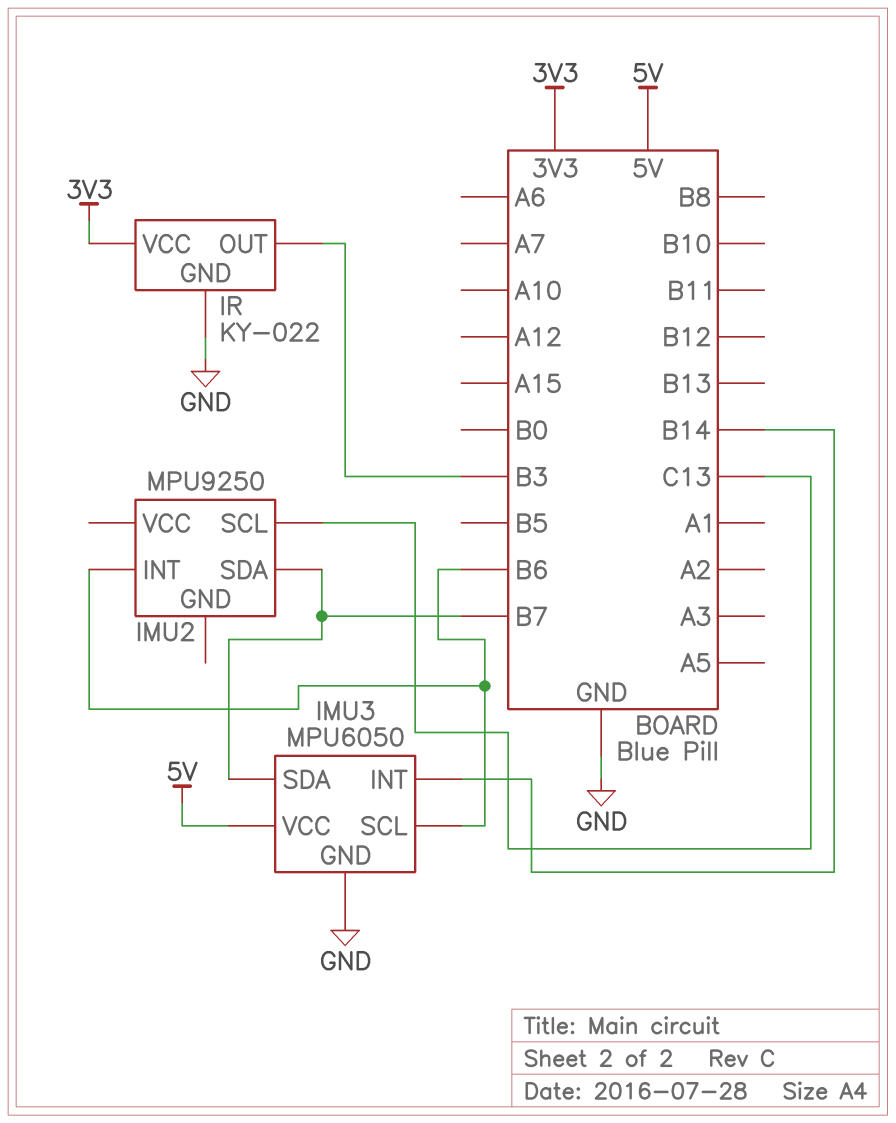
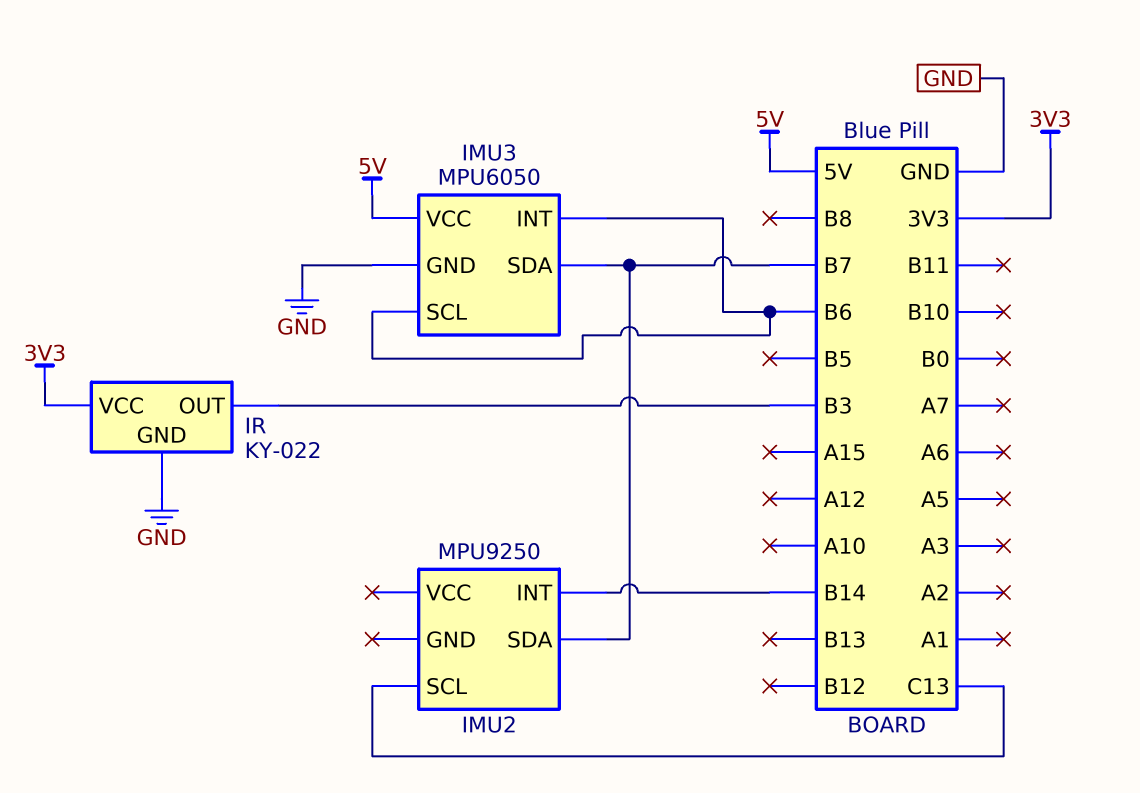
IMU2 pin INT: B6 -> B14
IMU3 pin INT: B14 -> B6

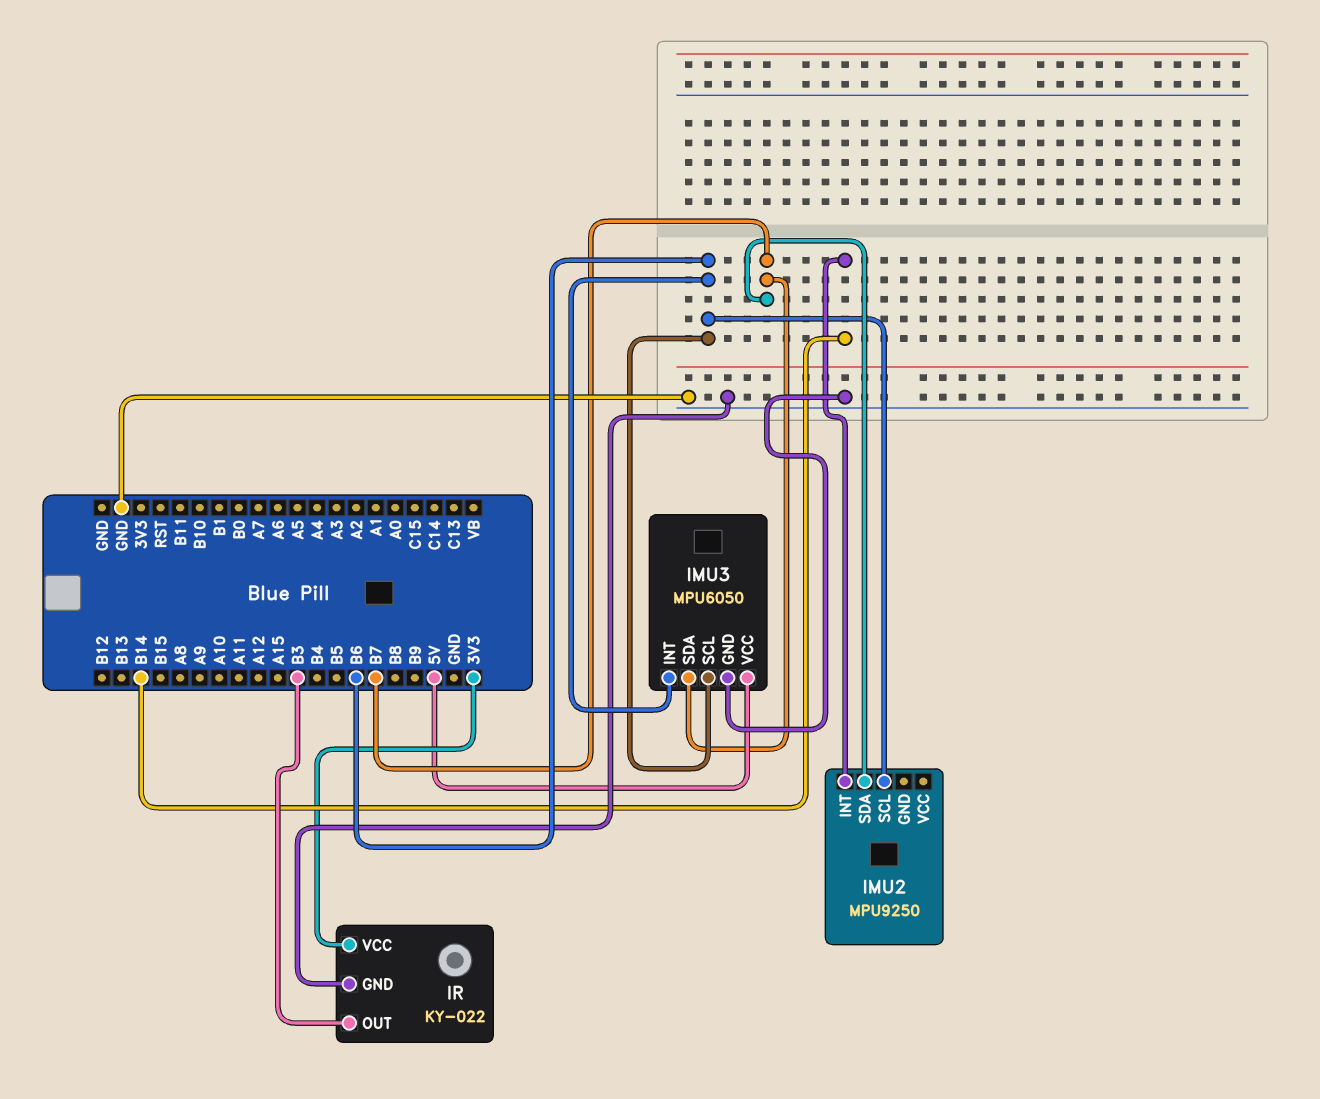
IMU2 pin SCL: C13 -> B6

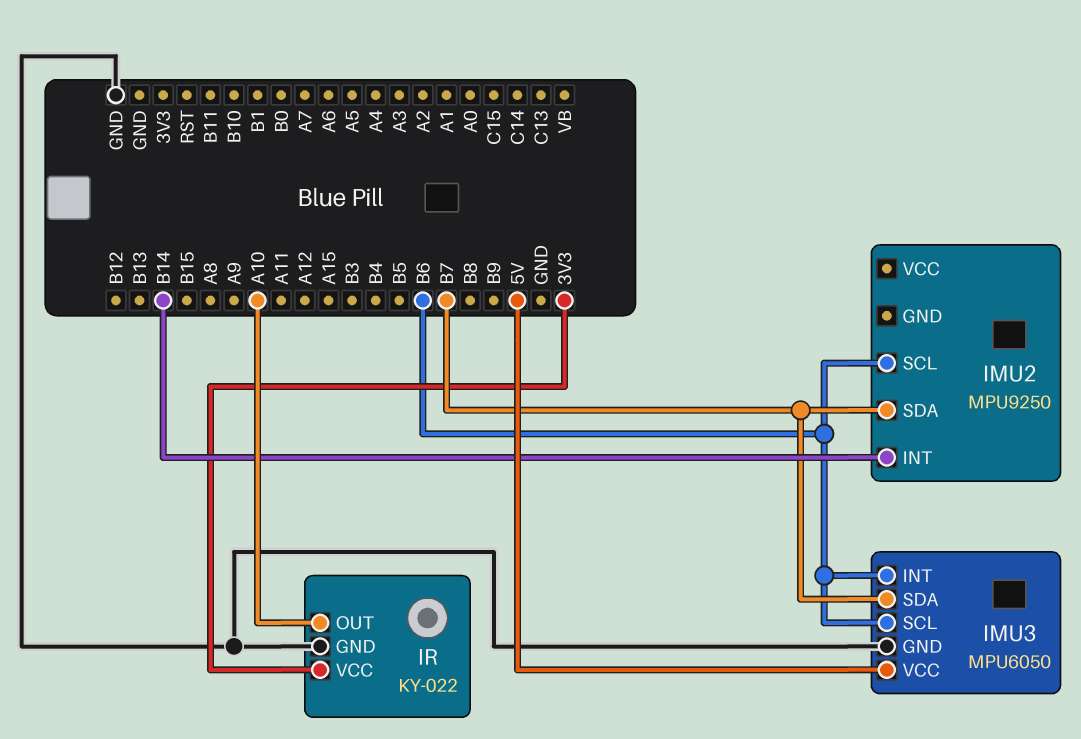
IR pin OUT: B3 -> A10

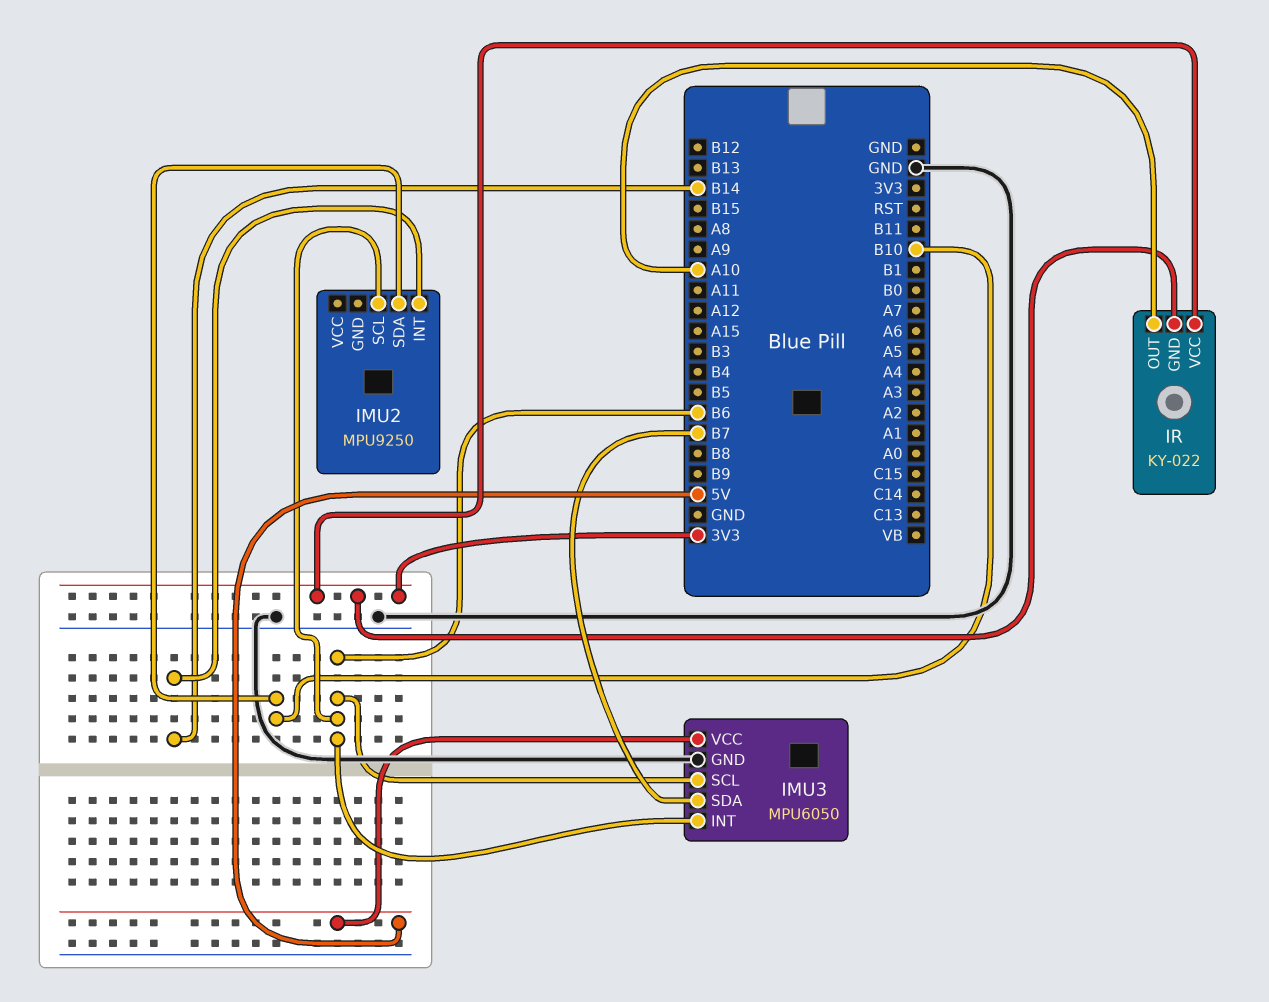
IMU2 pin SDA: B7 -> B10
IR pin GND: GND -> 3V3

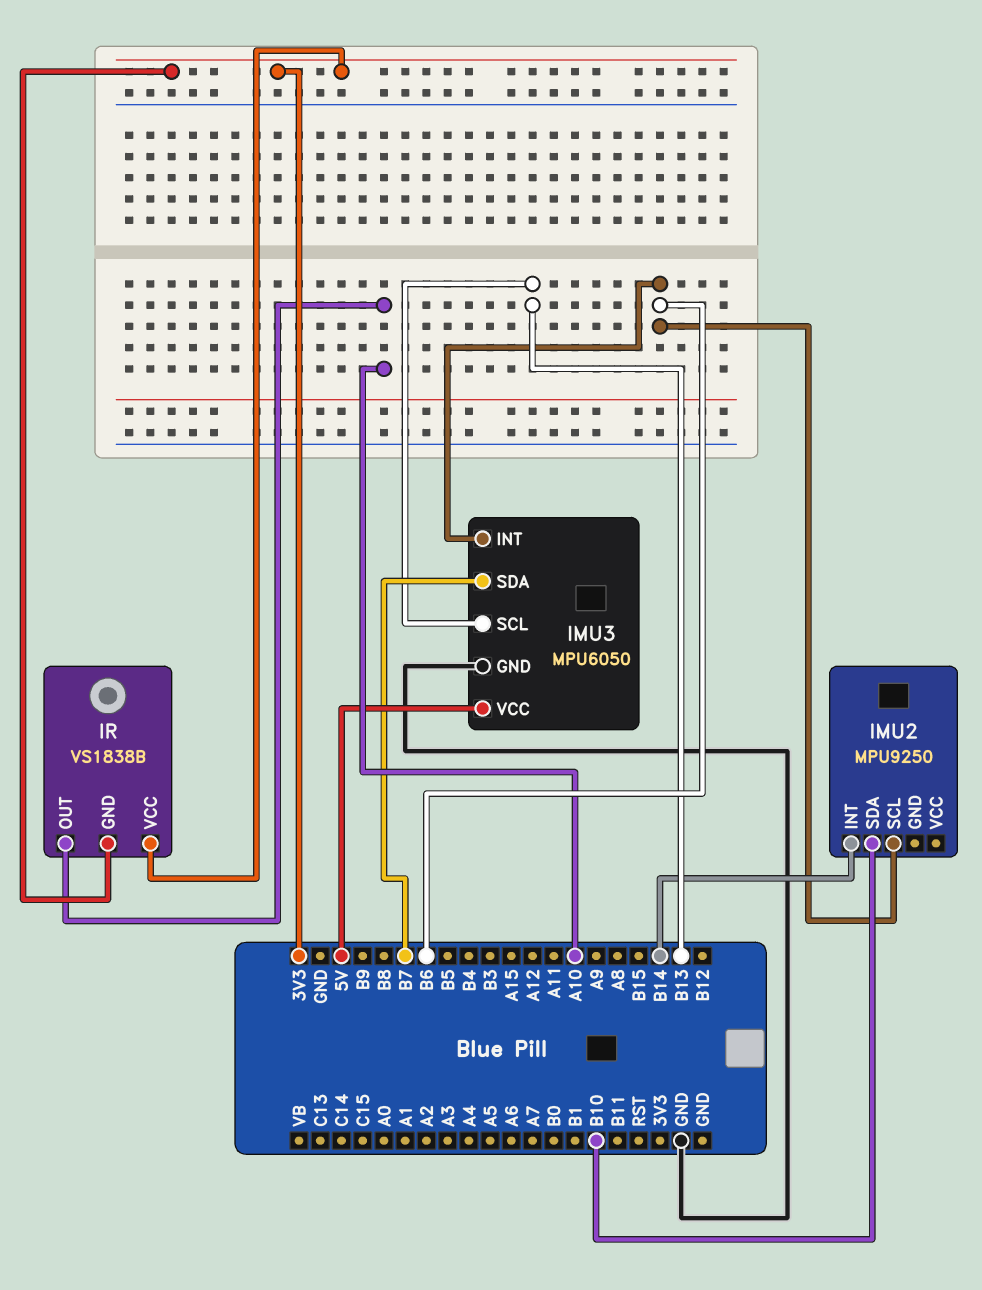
IMU3 pin SCL: B6 -> B13
IR: KY-022 -> VS1838B

